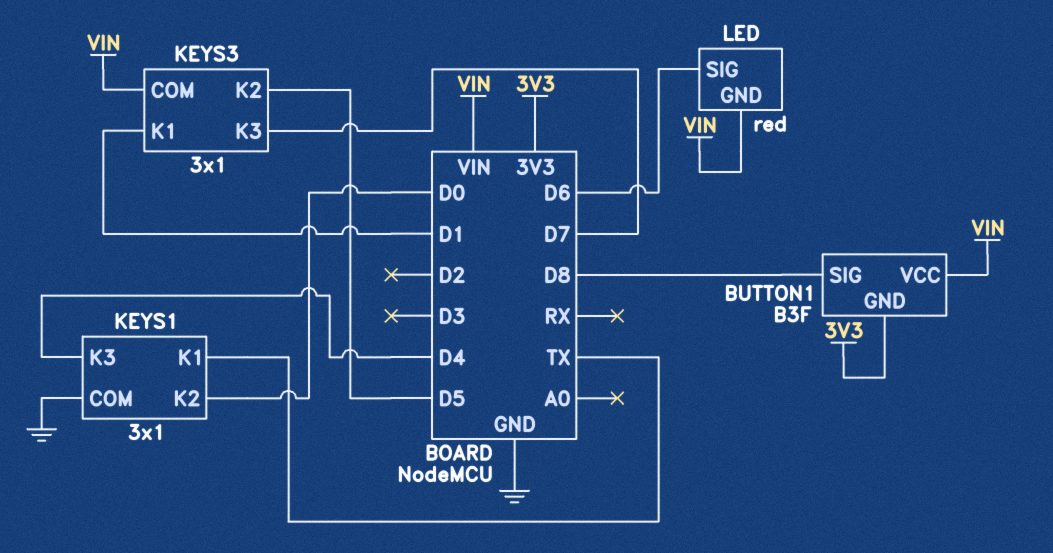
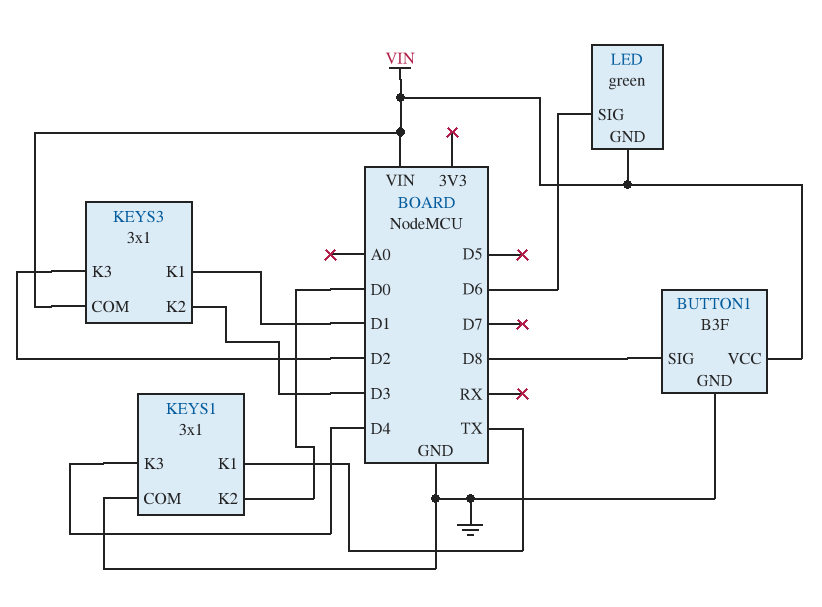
BUTTON1 pin GND: 3V3 -> GND
KEYS3 pin K2: D5 -> D3
KEYS3 pin K3: D7 -> D2
LED: red -> green

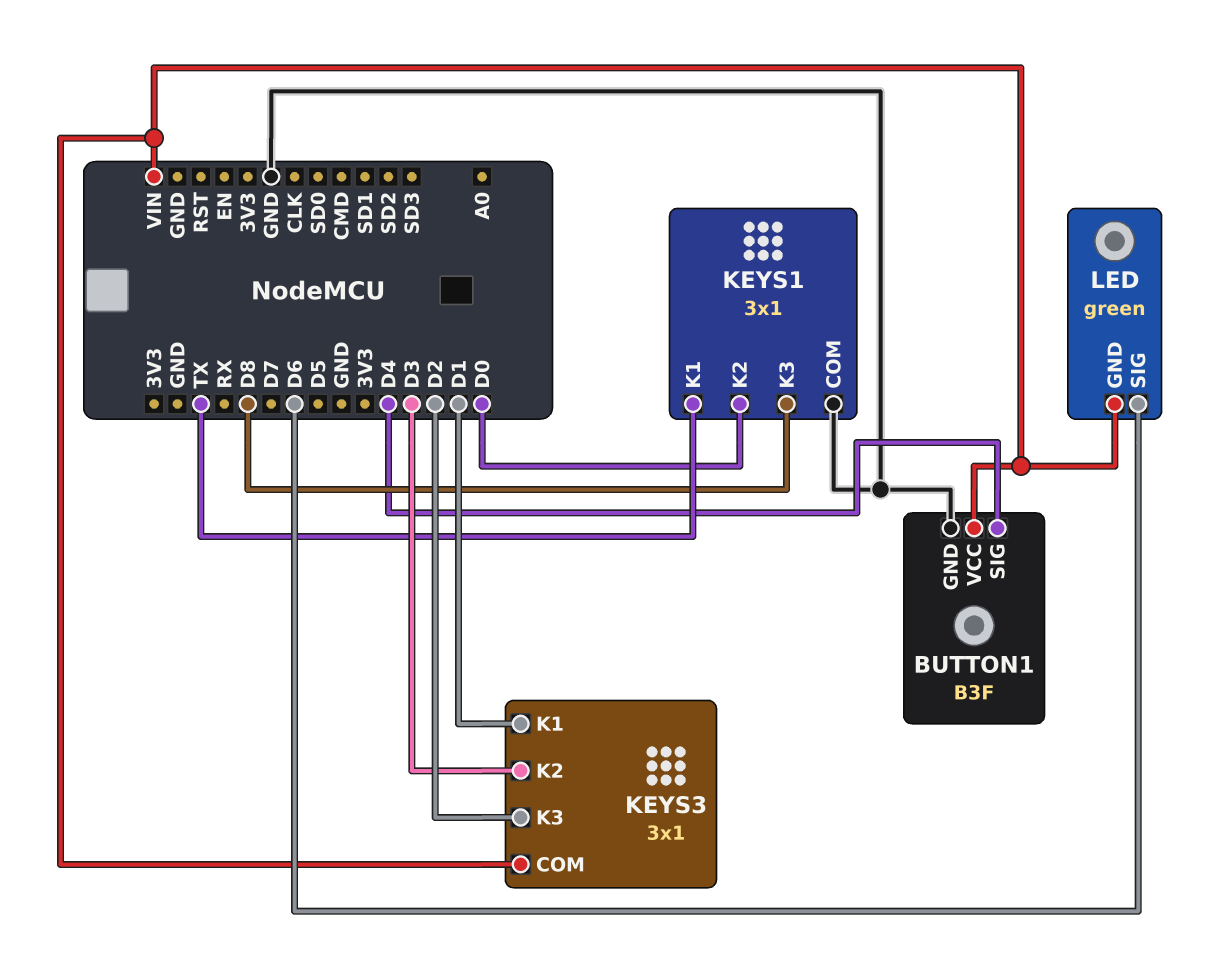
BUTTON1 pin SIG: D8 -> D4
KEYS1 pin K3: D4 -> D8

